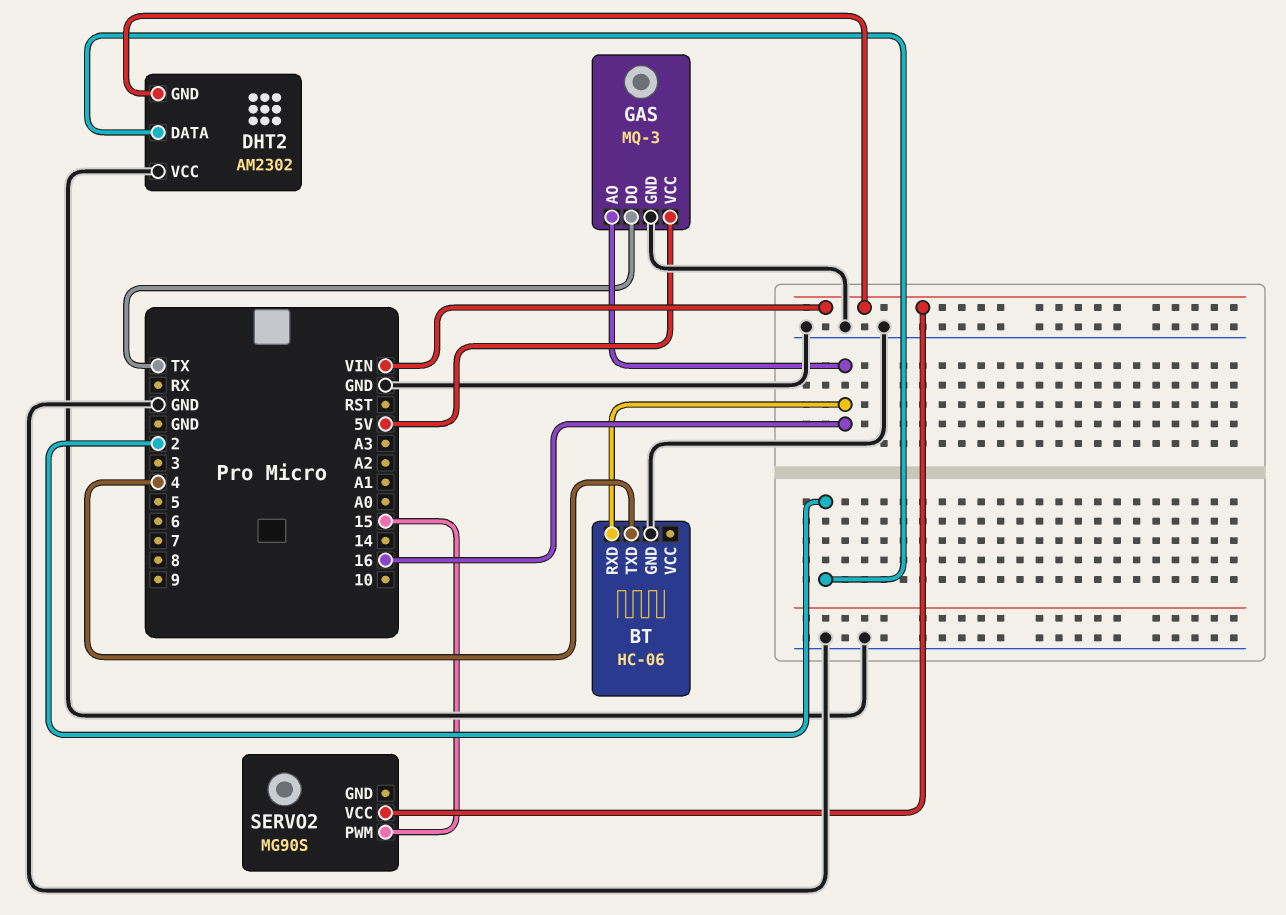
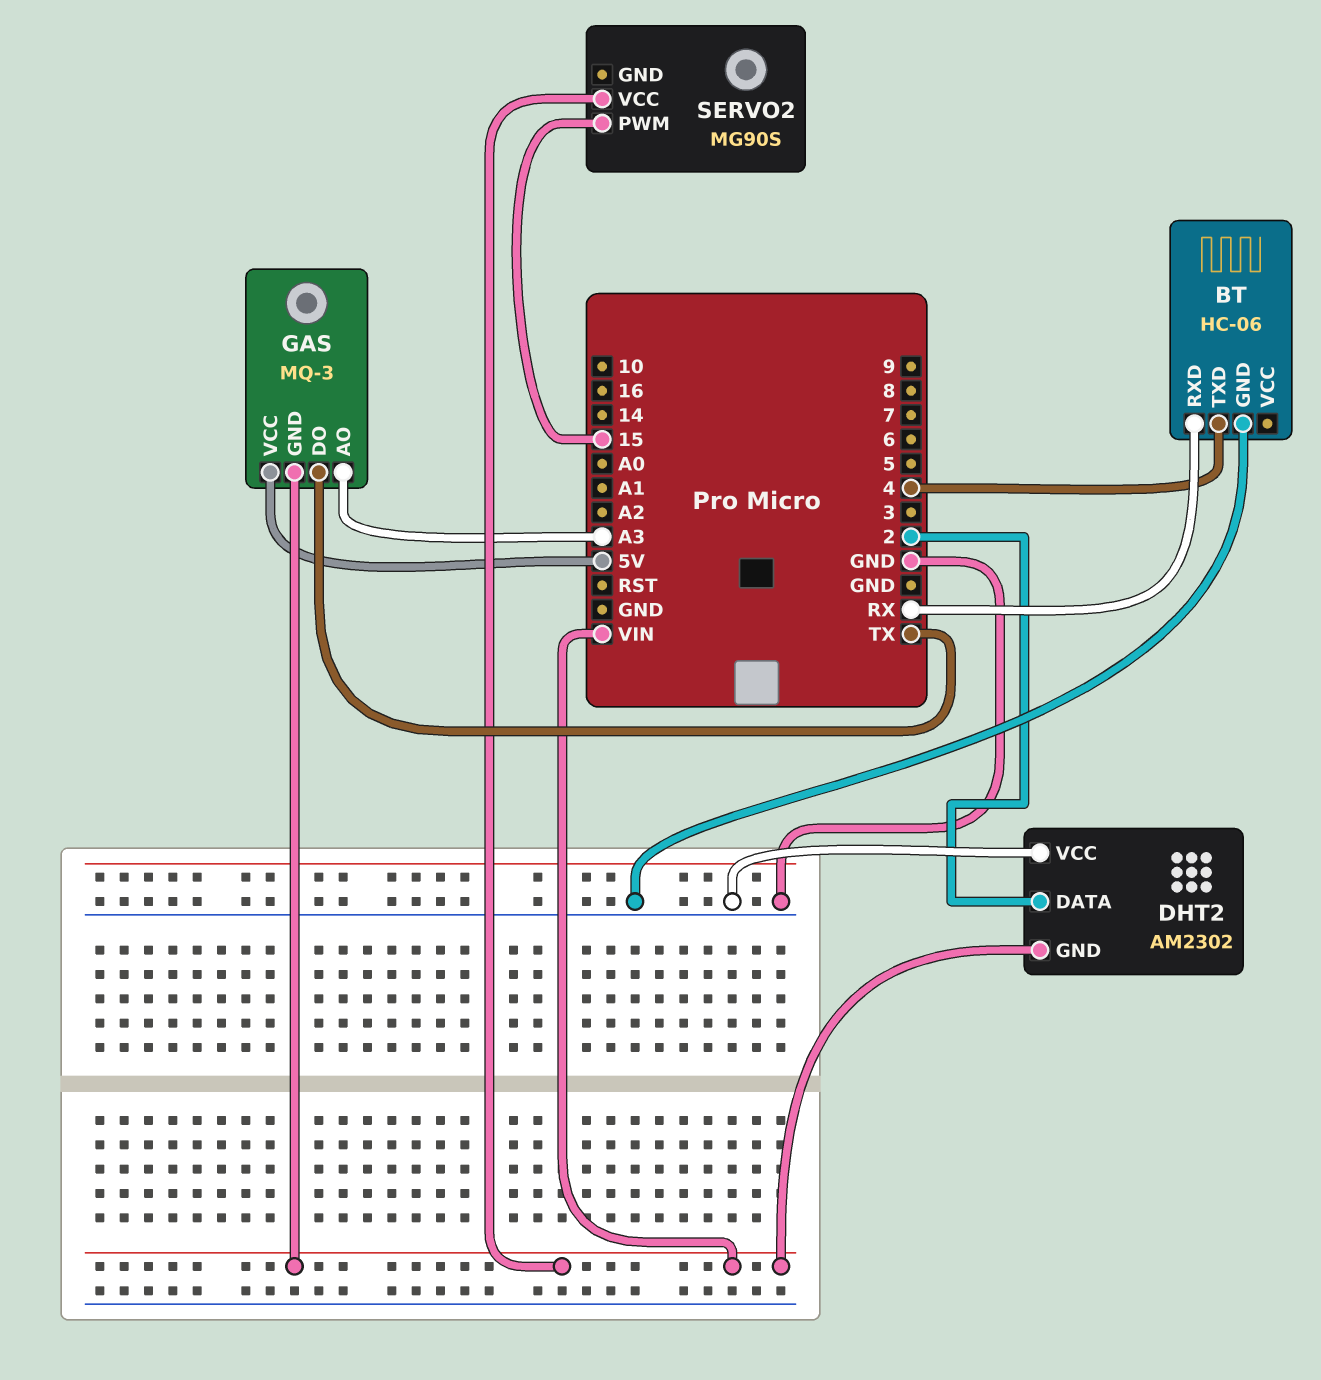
BT pin RXD: 16 -> RX
GAS pin AO: 16 -> A3
GAS pin GND: GND -> VIN

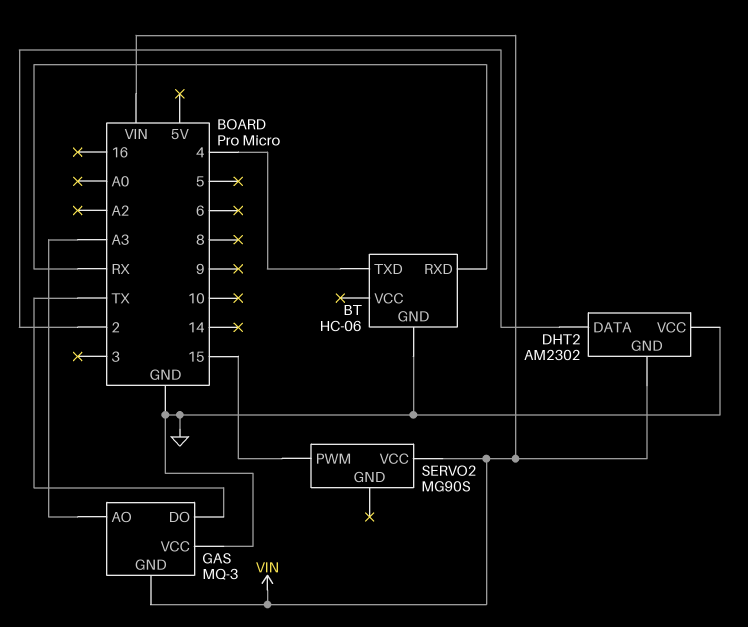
GAS pin VCC: 5V -> GND

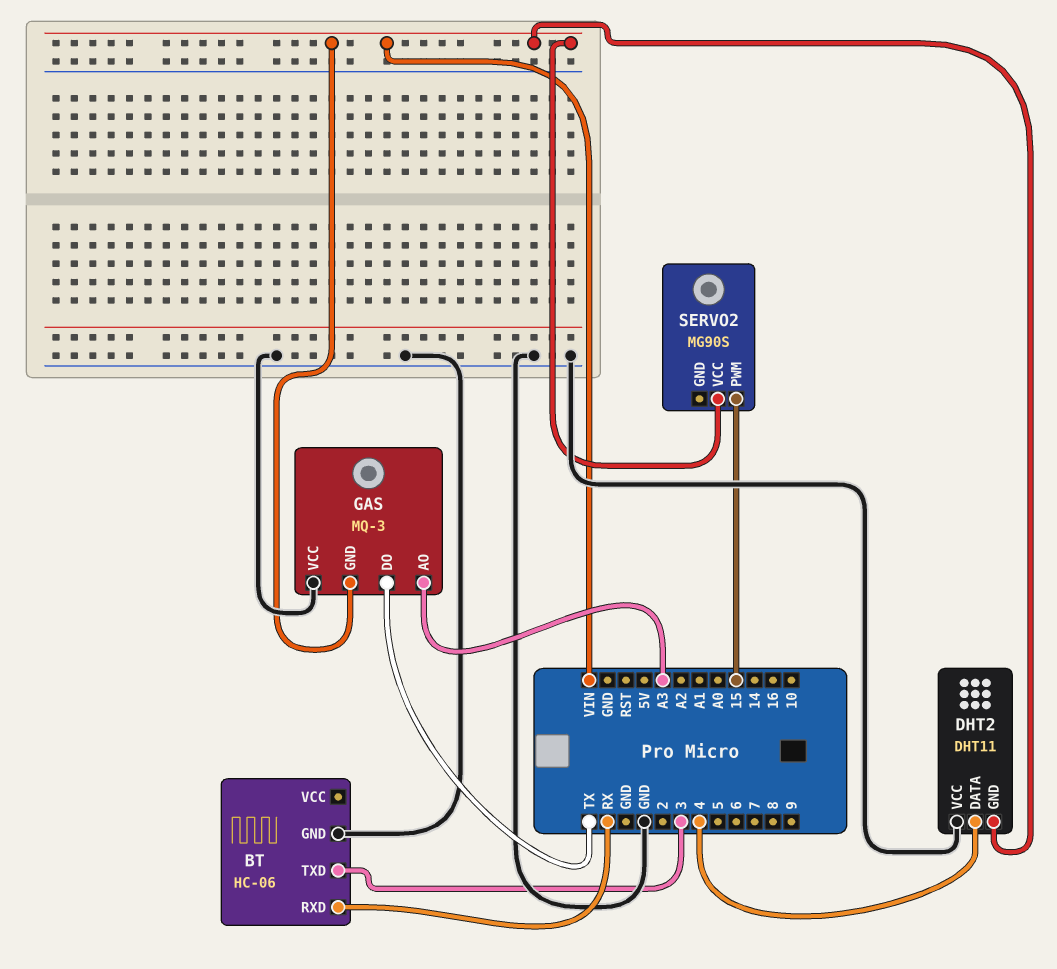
BT pin TXD: 4 -> 3
DHT2: AM2302 -> DHT11
DHT2 pin DATA: 2 -> 4

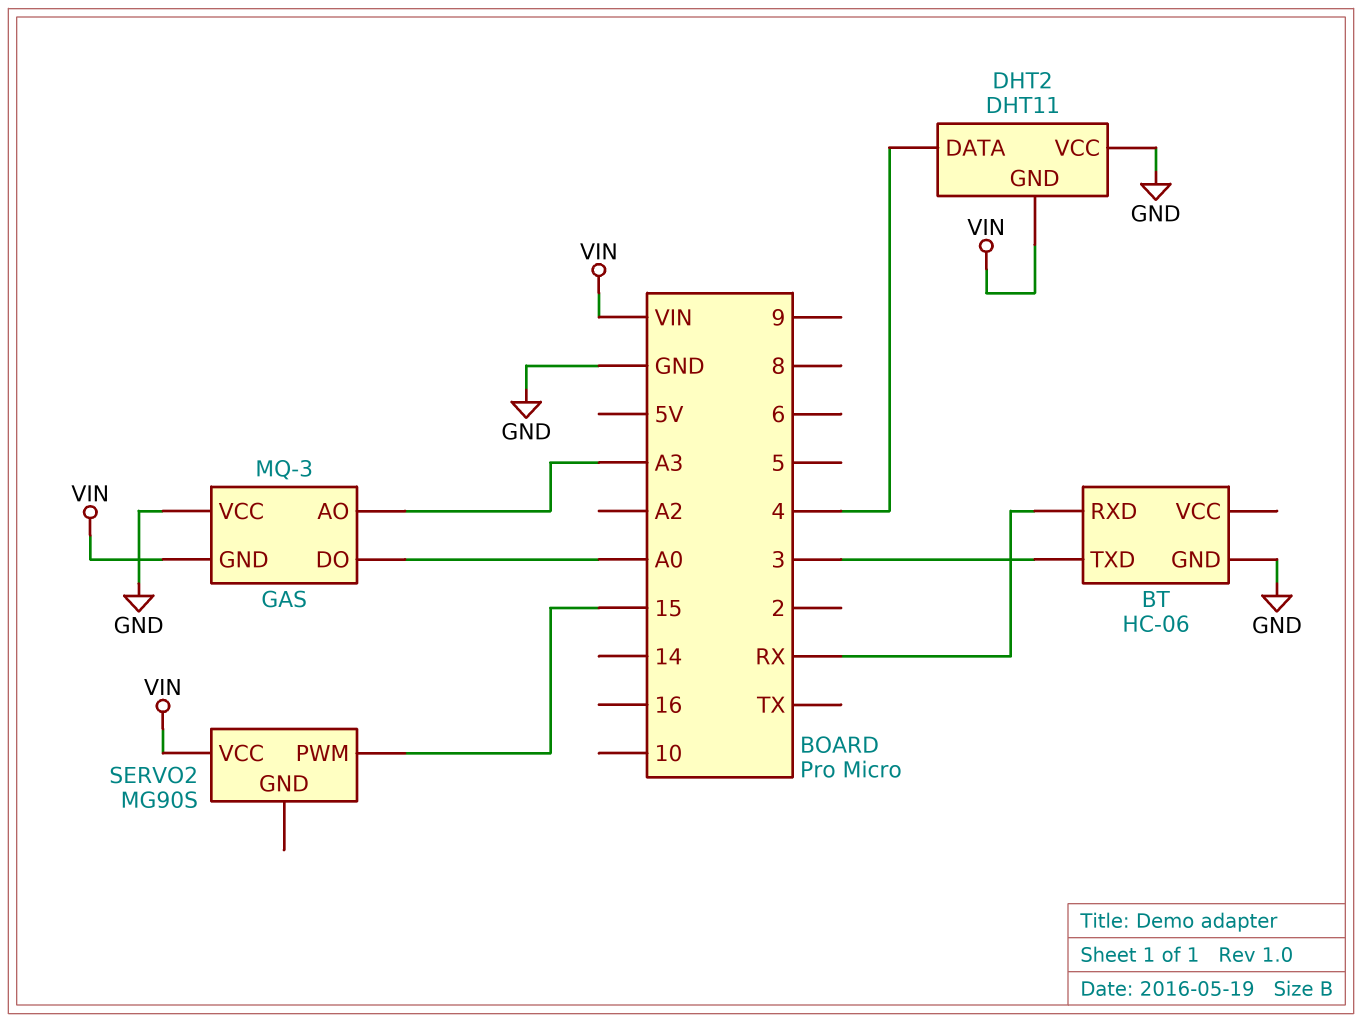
GAS pin DO: TX -> A0

